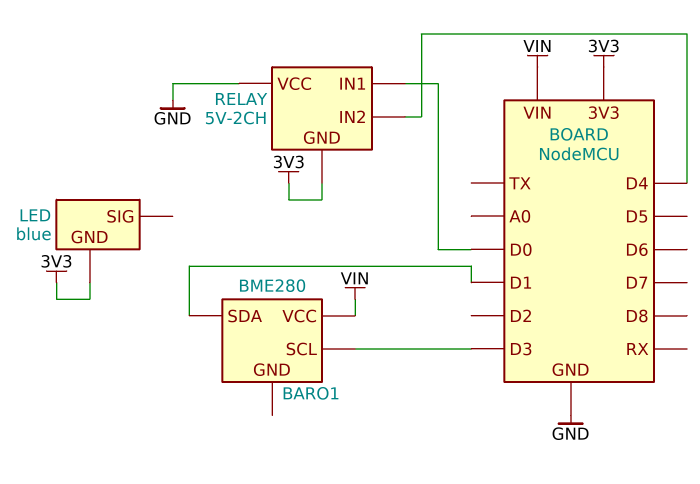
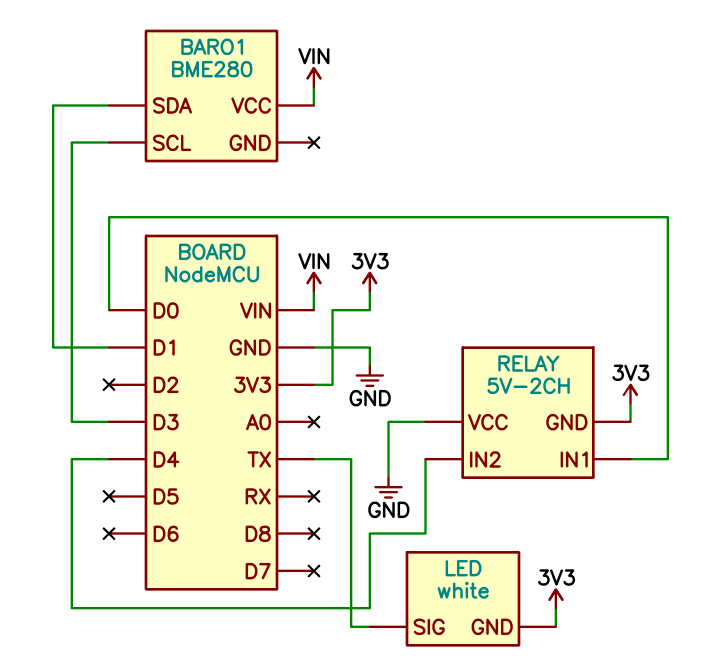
LED: blue -> white
LED pin SIG: none -> TX

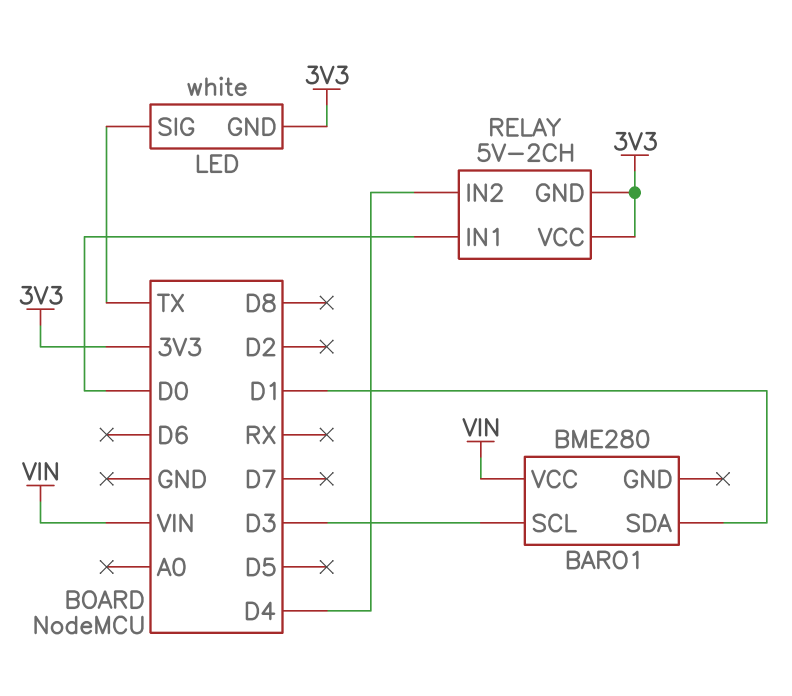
RELAY pin VCC: GND -> 3V3

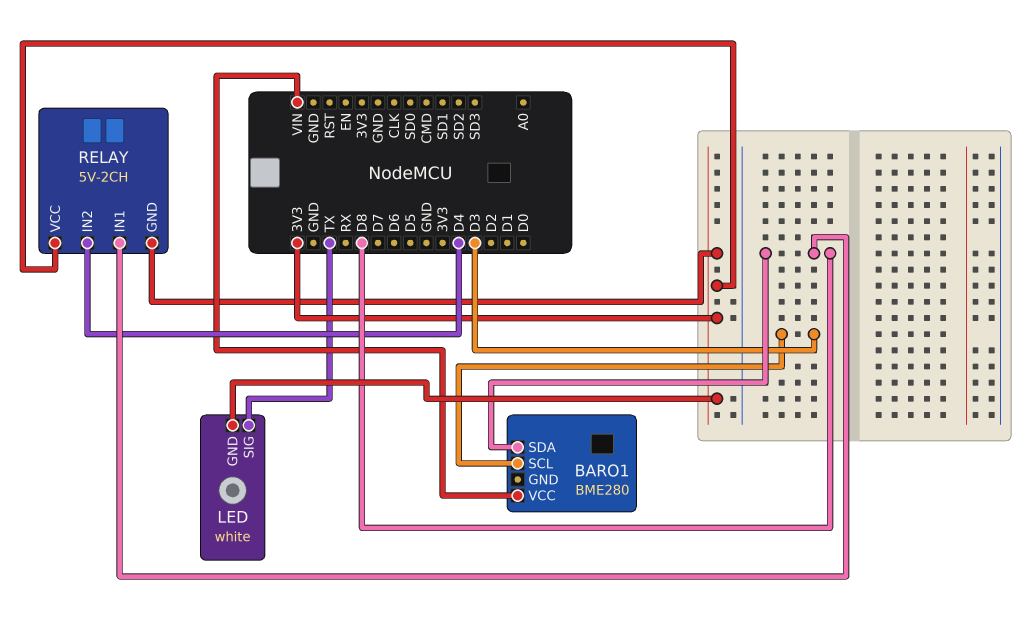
BARO1 pin SDA: D1 -> D8
RELAY pin IN1: D0 -> D8

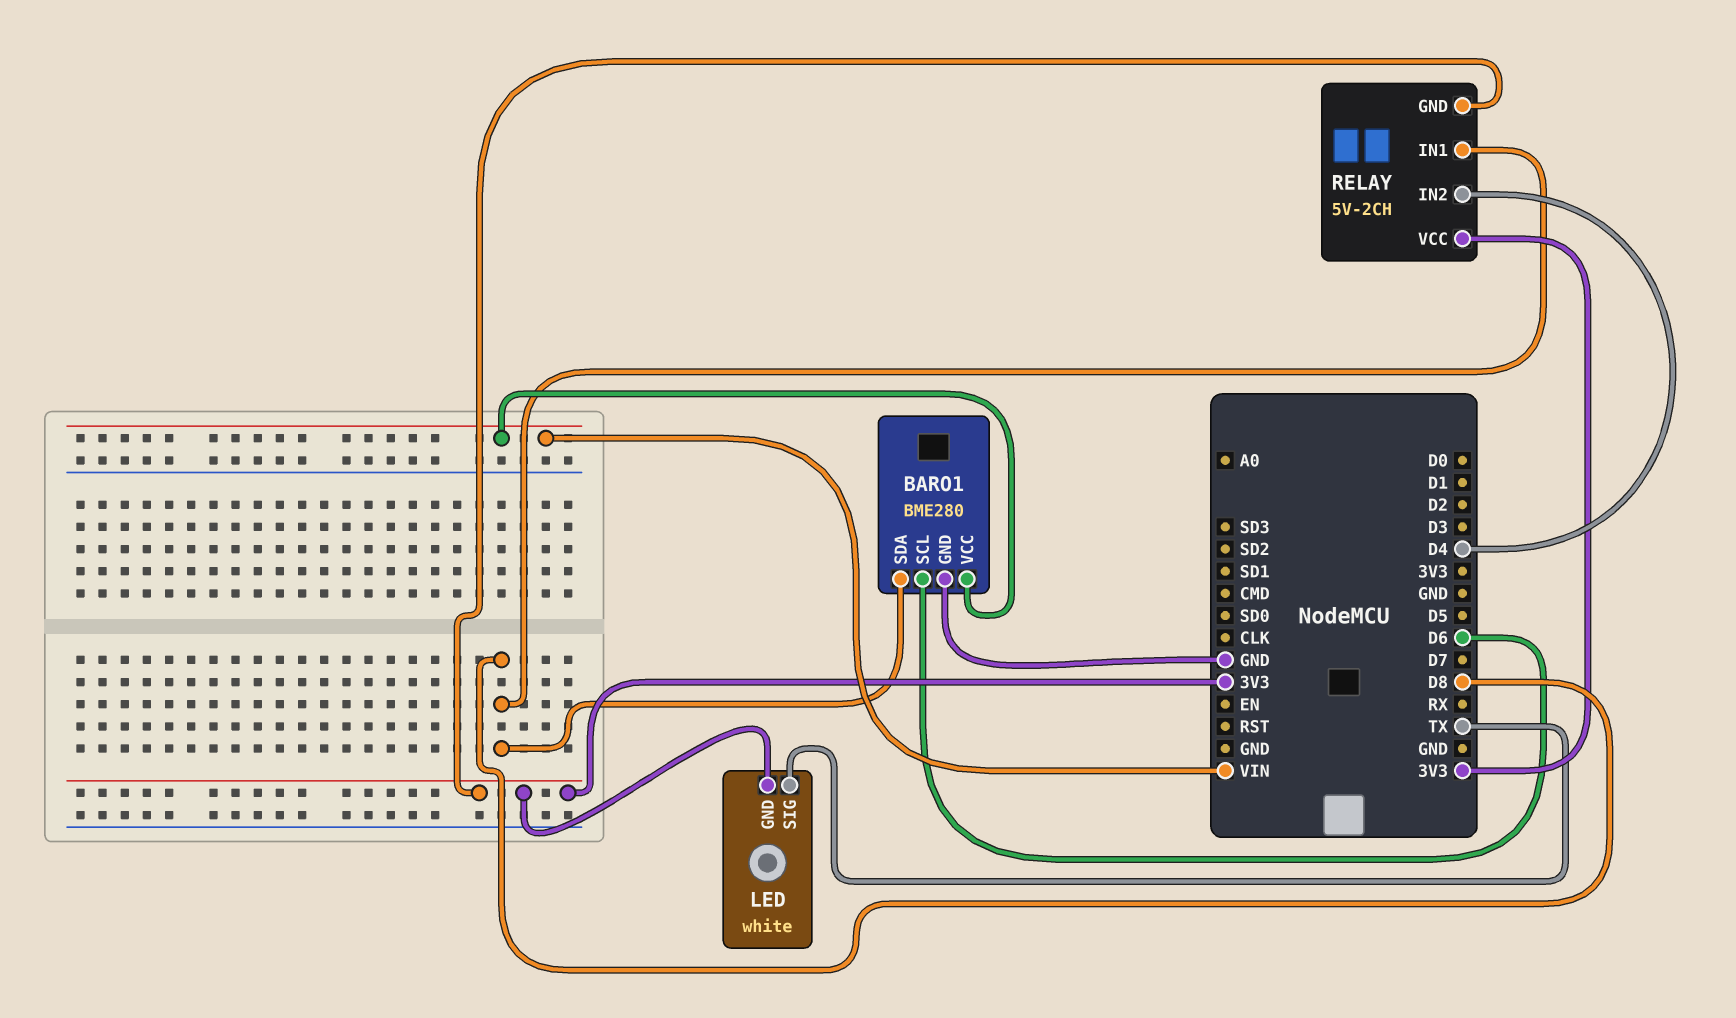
BARO1 pin GND: none -> GND
BARO1 pin SCL: D3 -> D6

